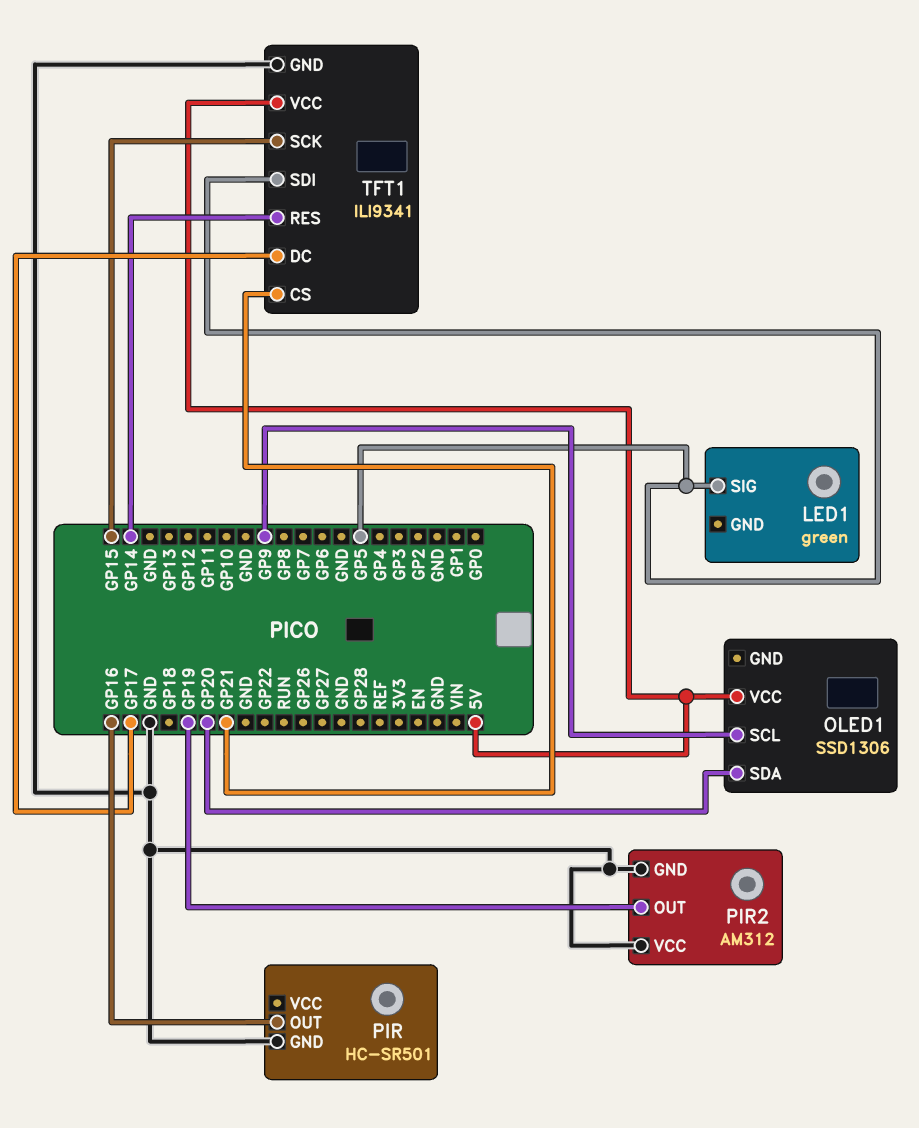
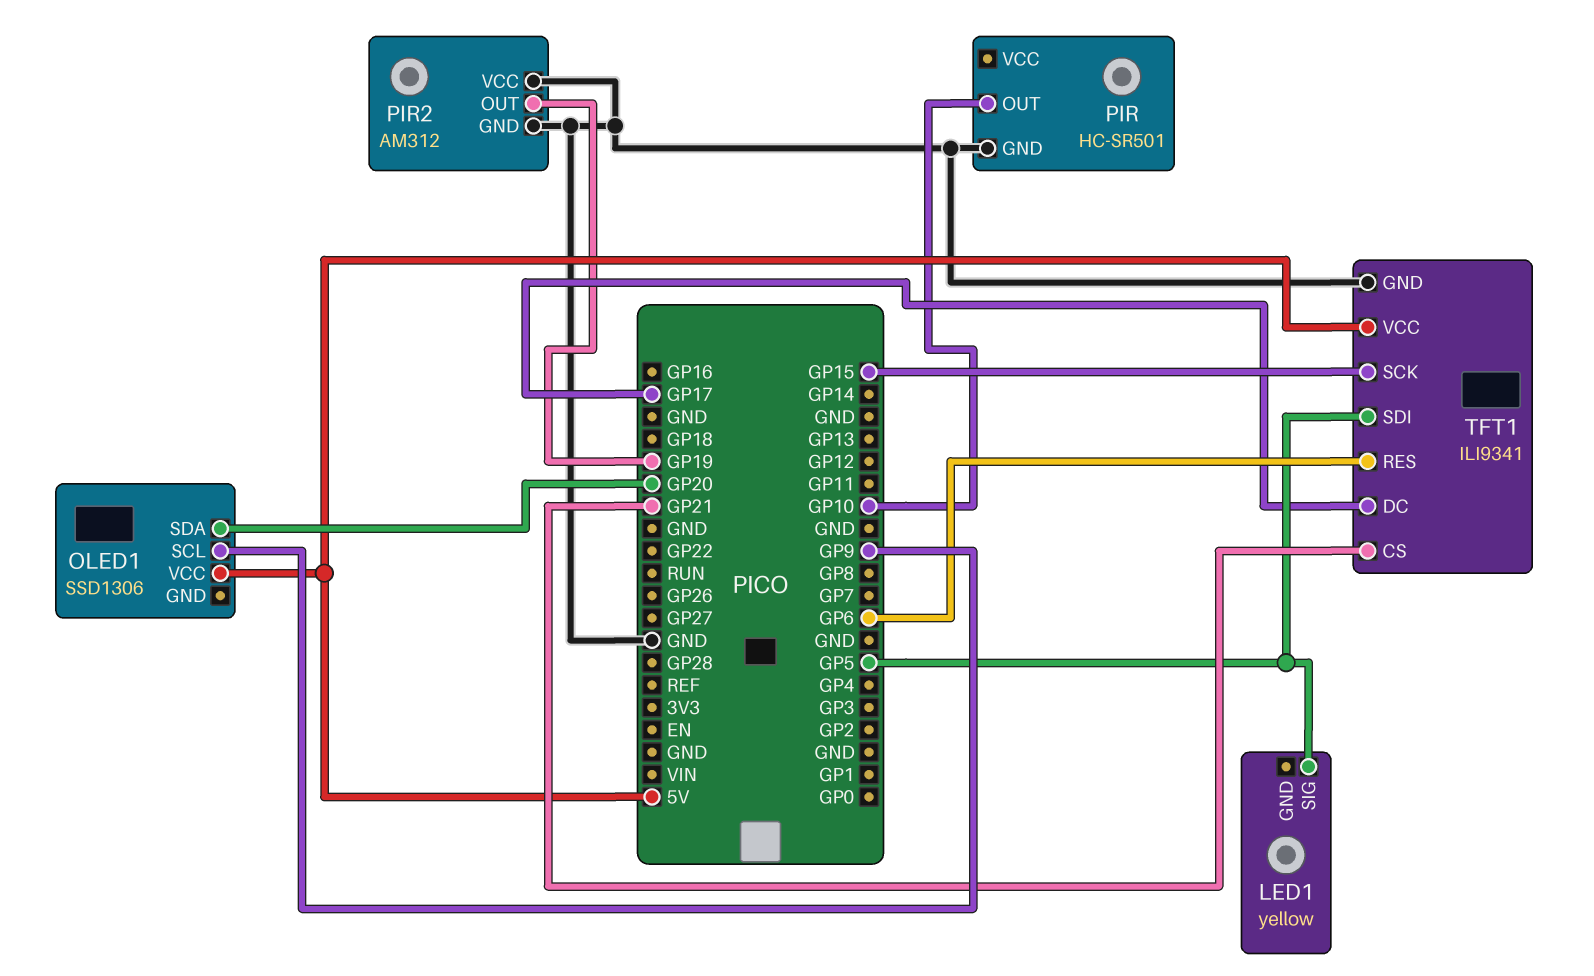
LED1: green -> yellow
PIR pin OUT: GP16 -> GP10
TFT1 pin RES: GP14 -> GP6

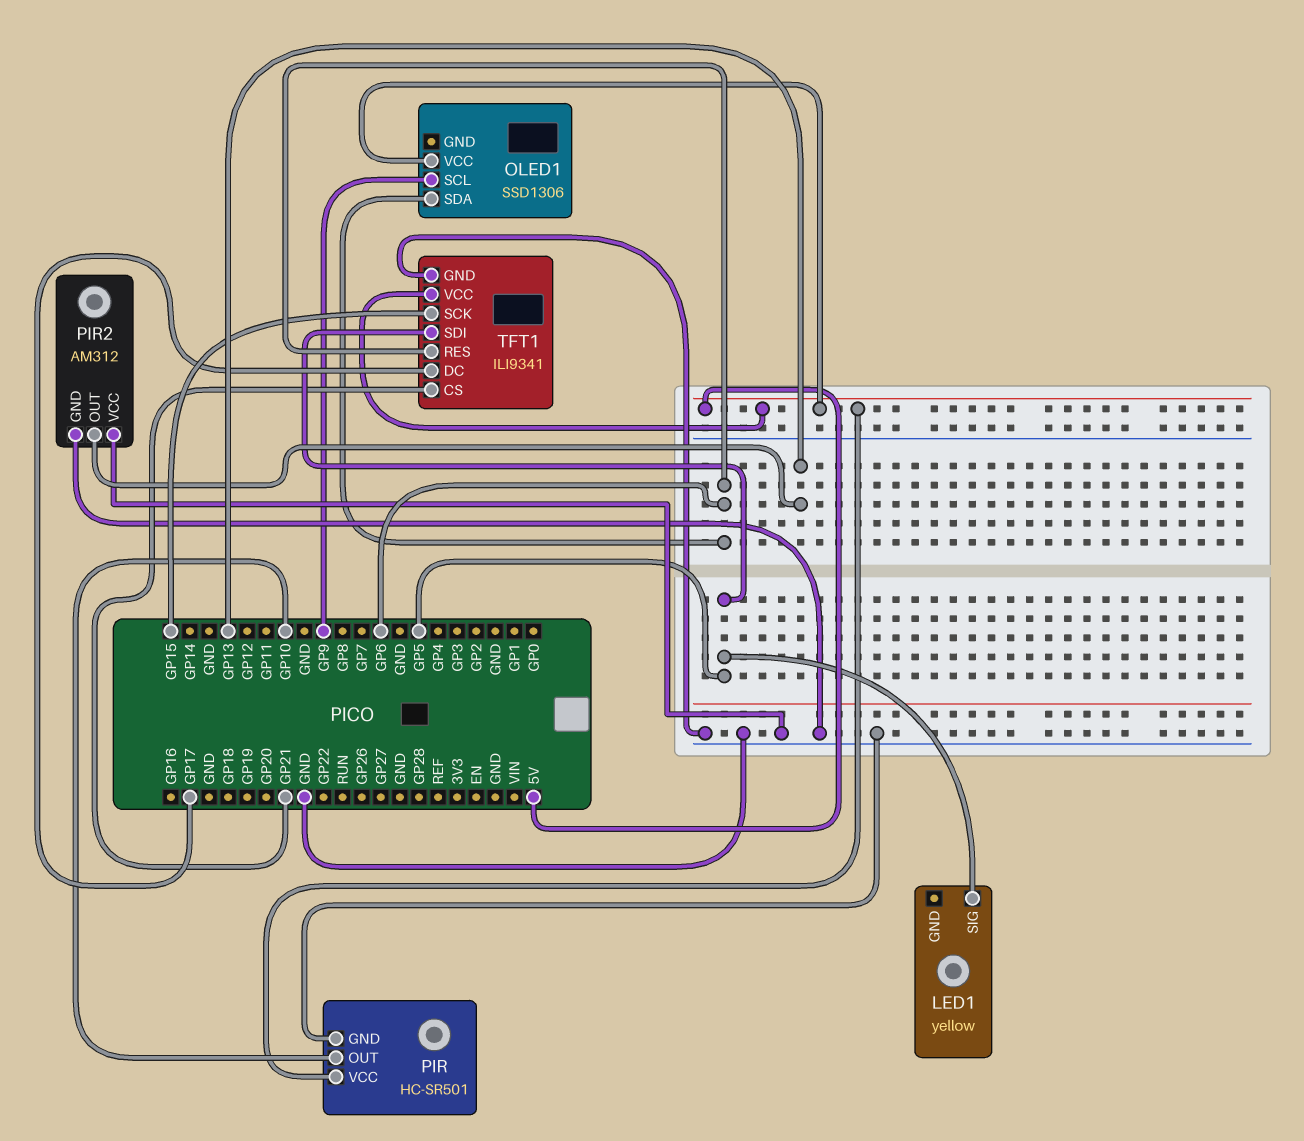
OLED1 pin SDA: GP20 -> GP6
PIR pin VCC: none -> 5V
PIR2 pin OUT: GP19 -> GP13

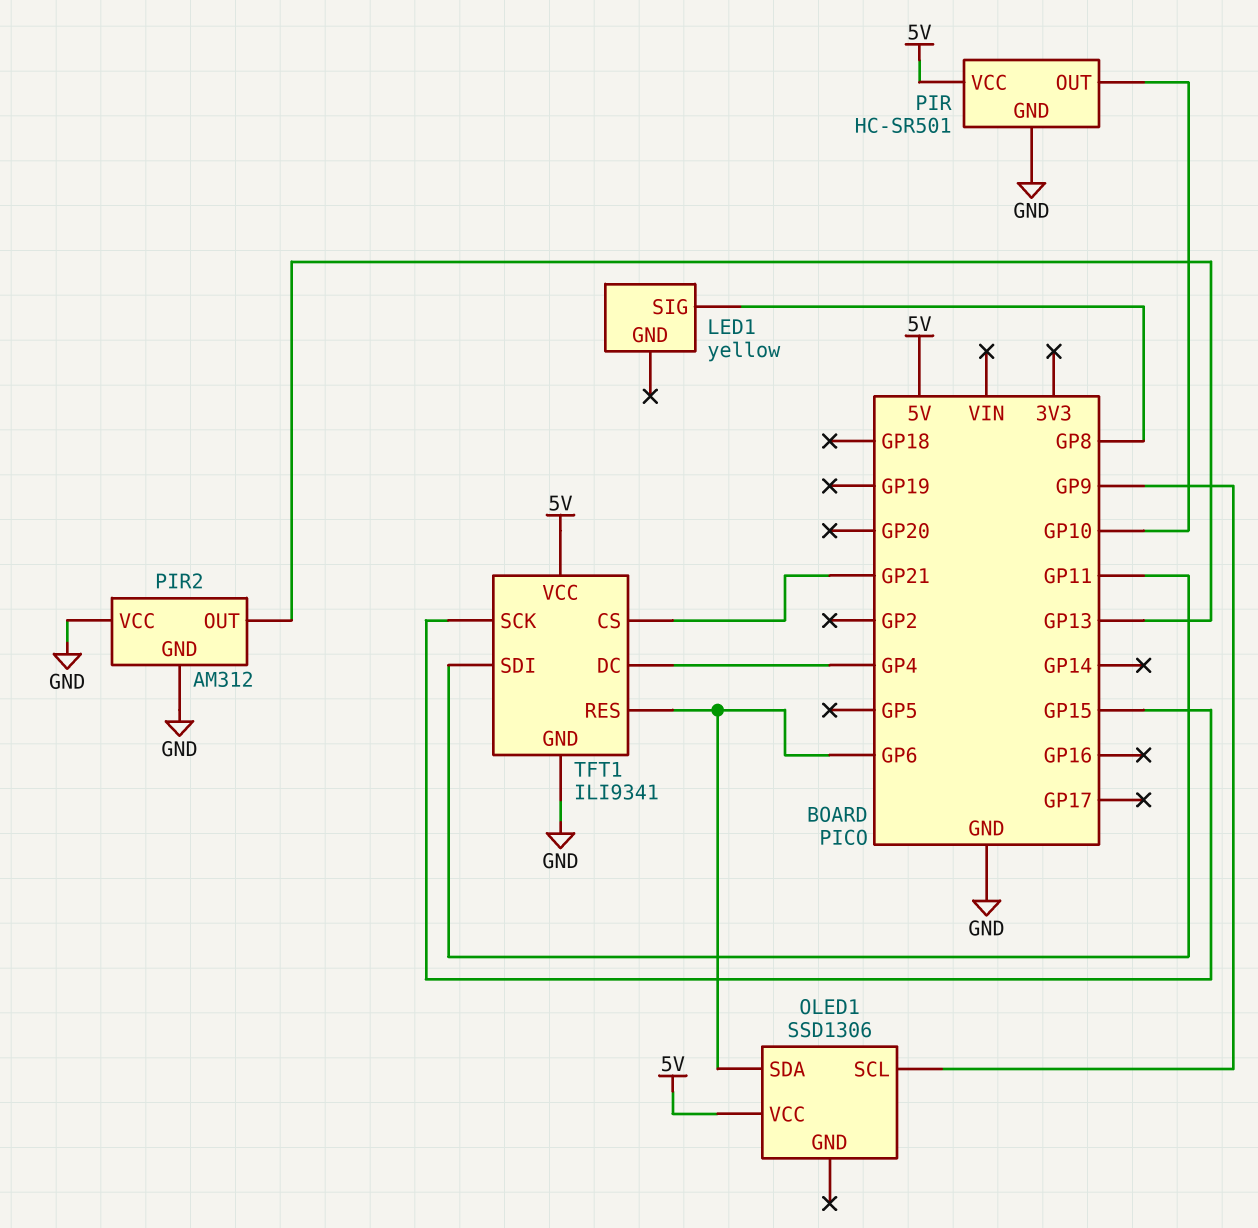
LED1 pin SIG: GP5 -> GP8
TFT1 pin DC: GP17 -> GP4
TFT1 pin SDI: GP5 -> GP11

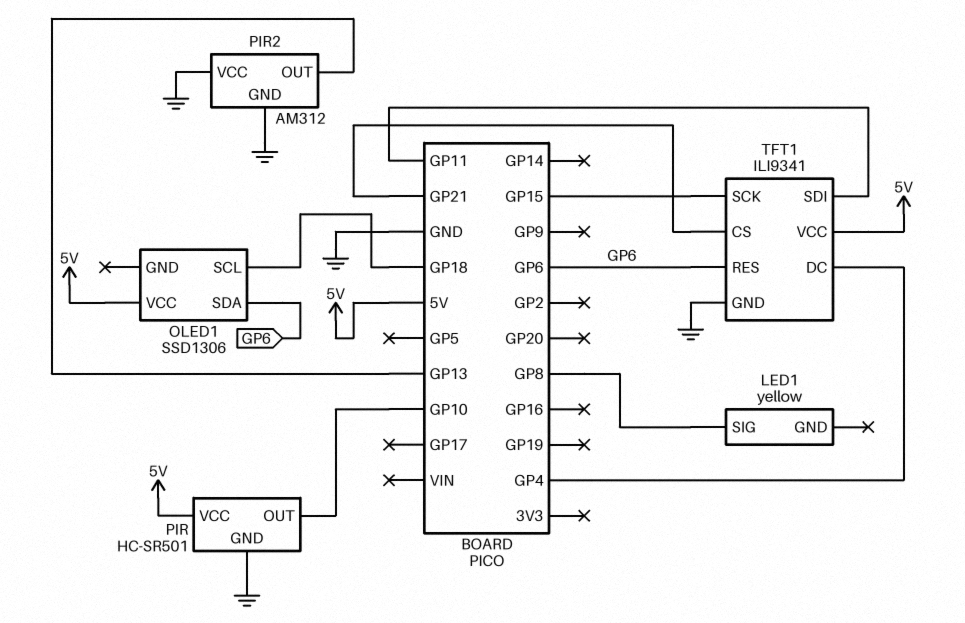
OLED1 pin SCL: GP9 -> GP18

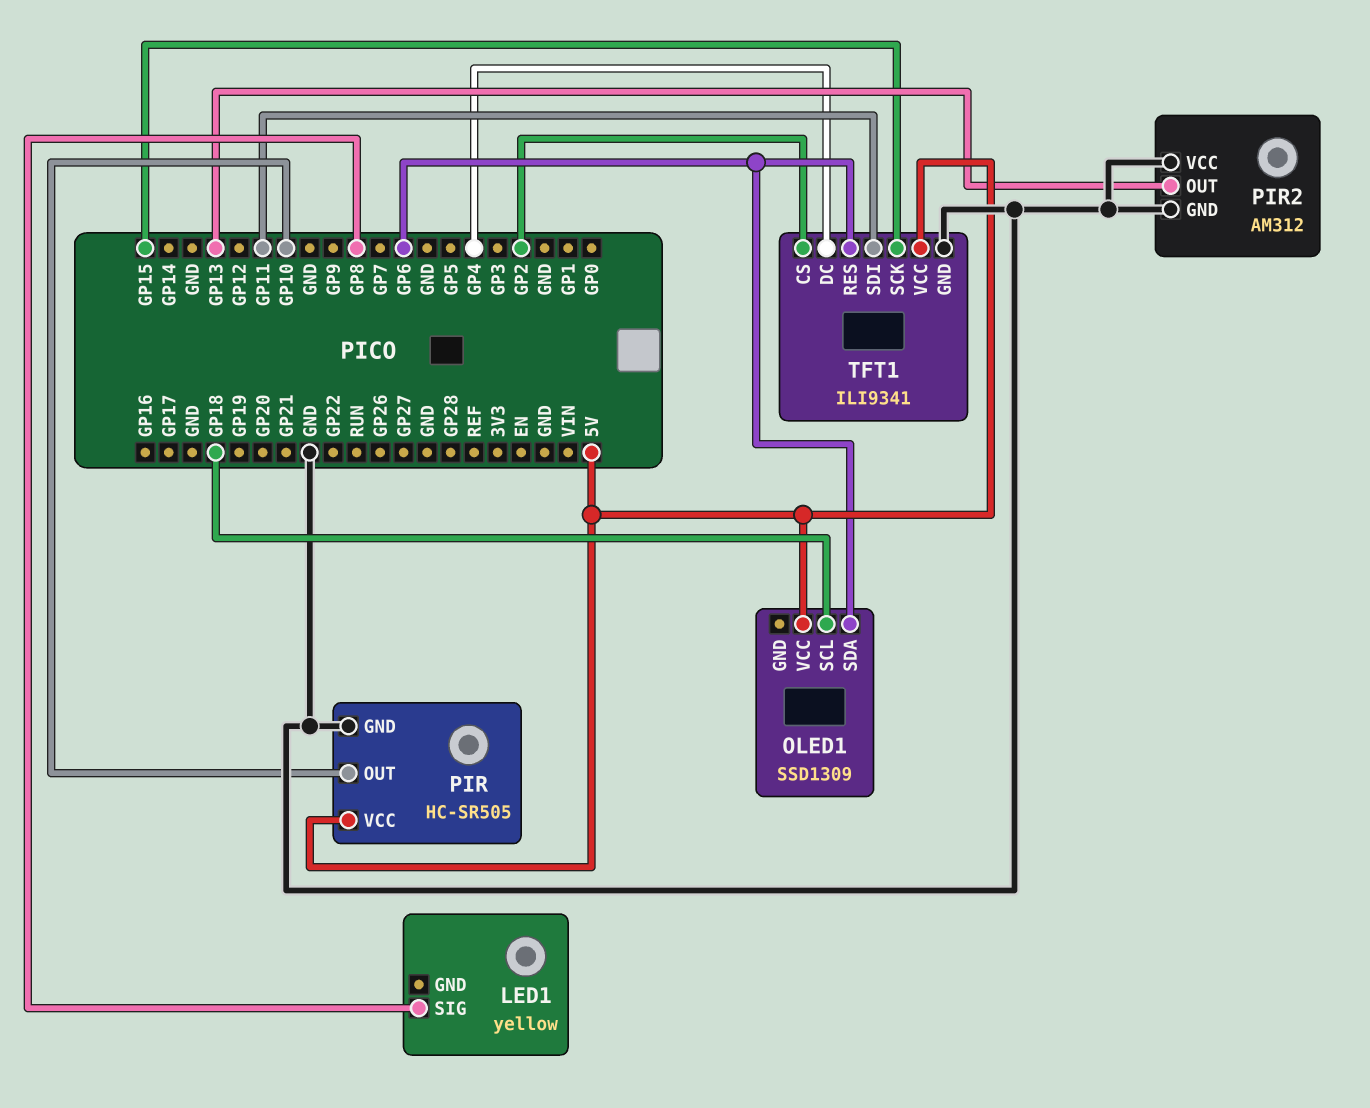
OLED1: SSD1306 -> SSD1309
PIR: HC-SR501 -> HC-SR505
TFT1 pin CS: GP21 -> GP2

